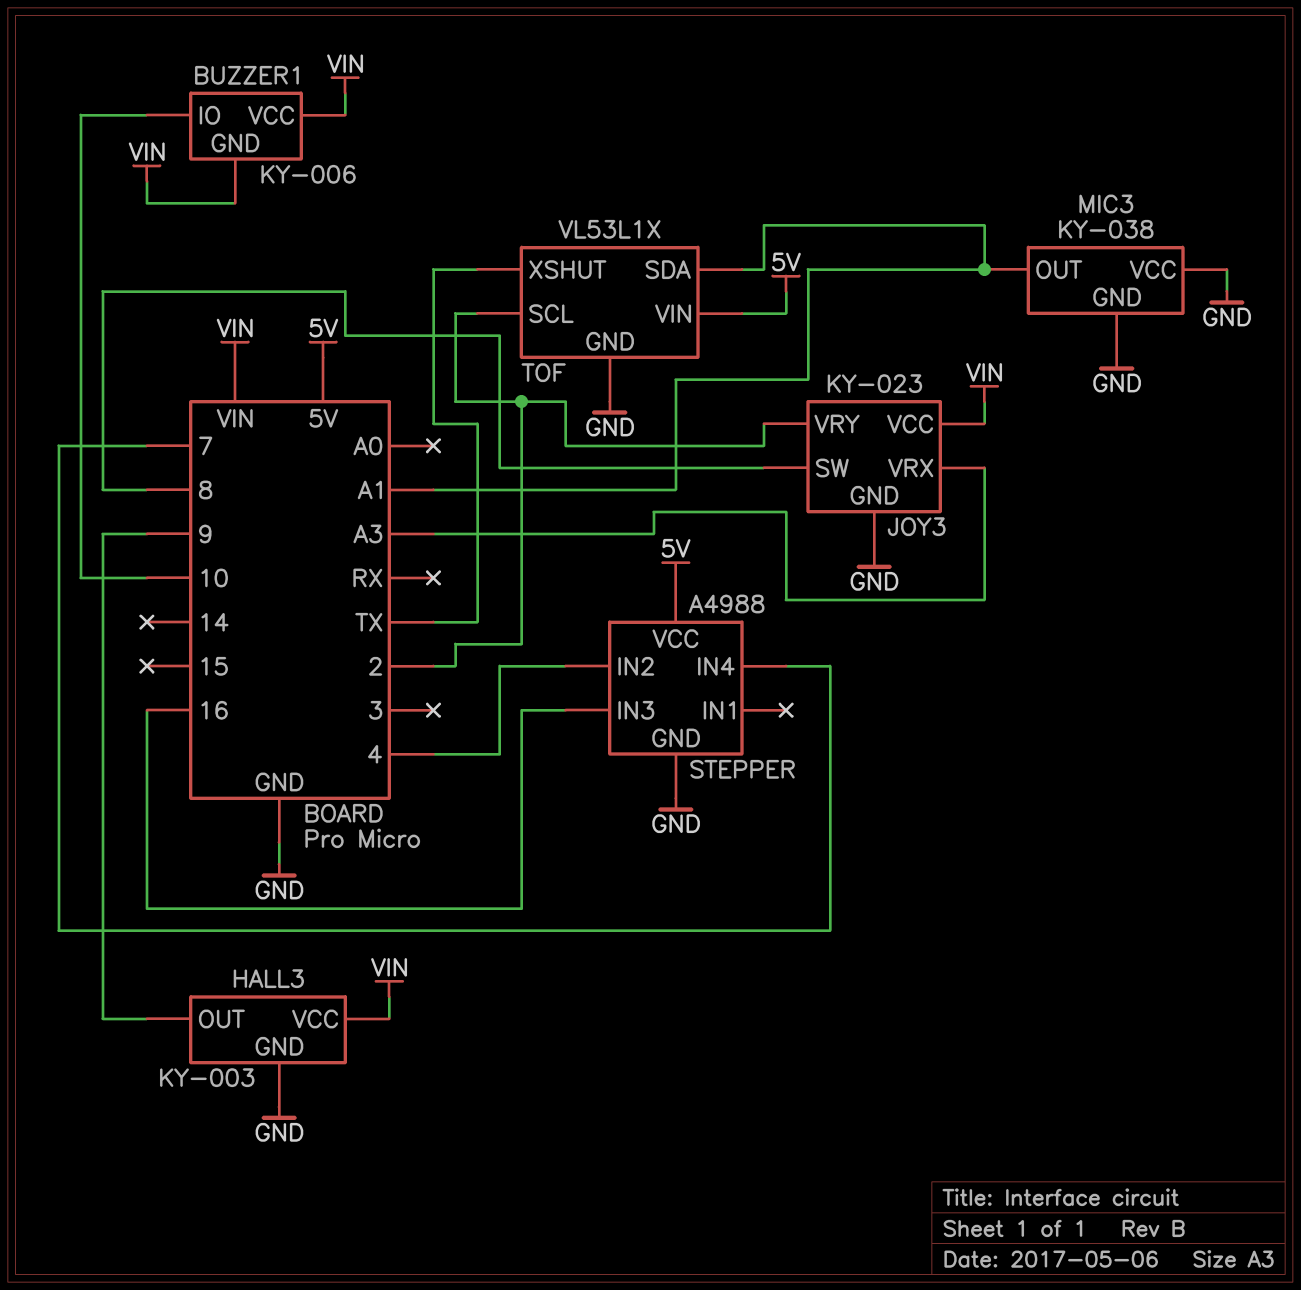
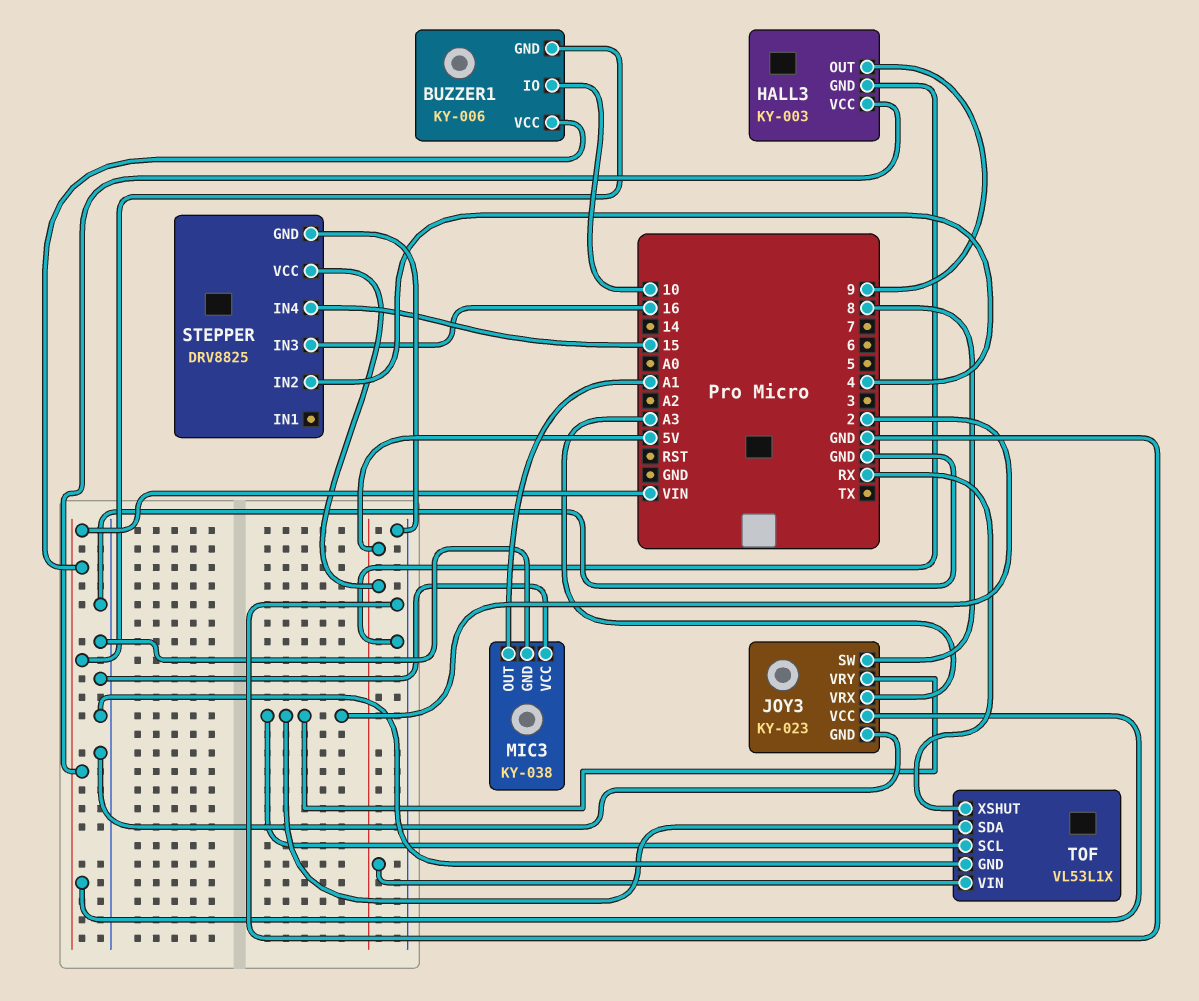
STEPPER: A4988 -> DRV8825
STEPPER pin IN4: 7 -> 15
TOF pin SDA: A1 -> 2
TOF pin XSHUT: TX -> RX

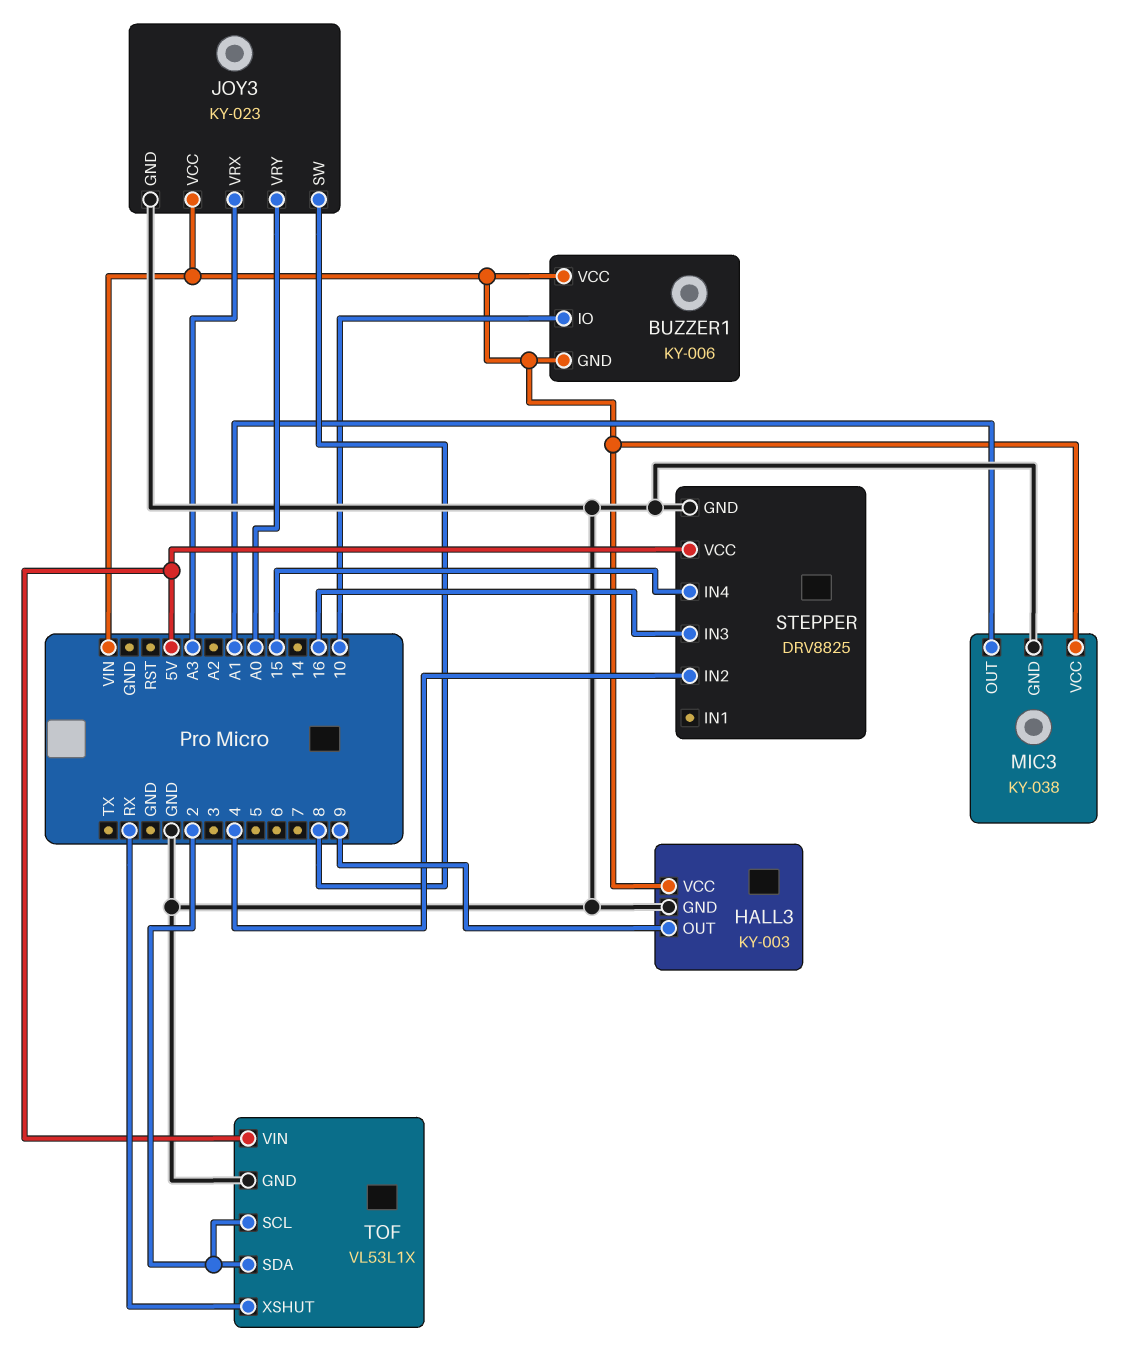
JOY3 pin VRY: 2 -> A0
MIC3 pin VCC: GND -> VIN

